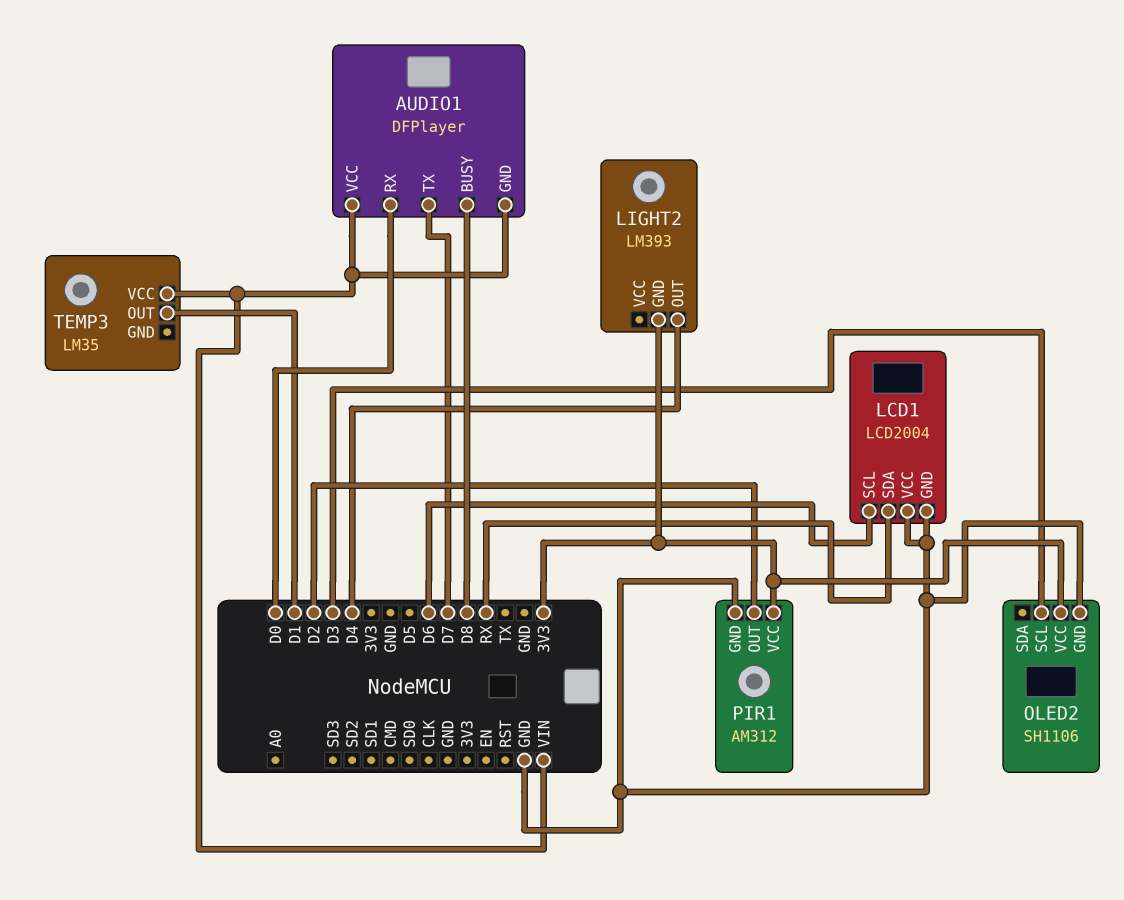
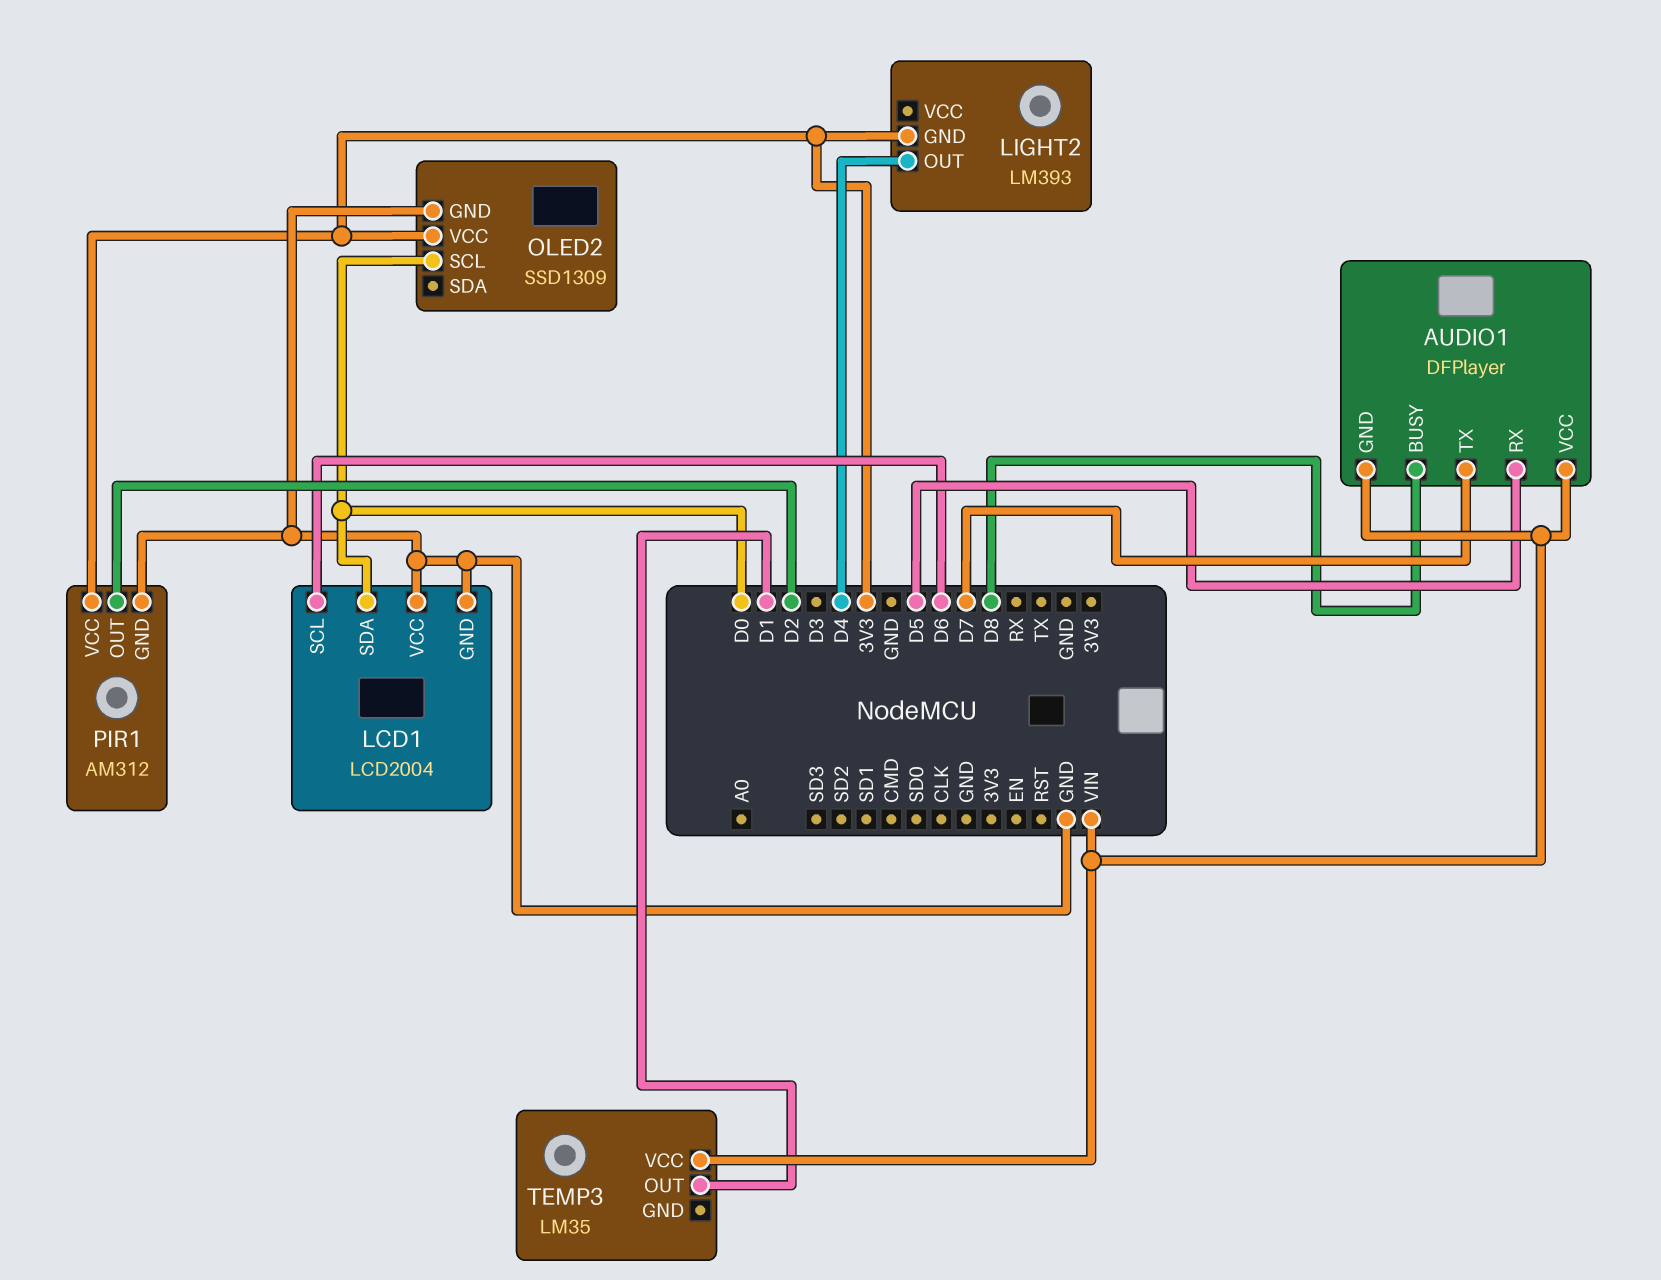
AUDIO1 pin RX: D0 -> D5
LCD1 pin SDA: RX -> D0
OLED2: SH1106 -> SSD1309
OLED2 pin SCL: D3 -> D0

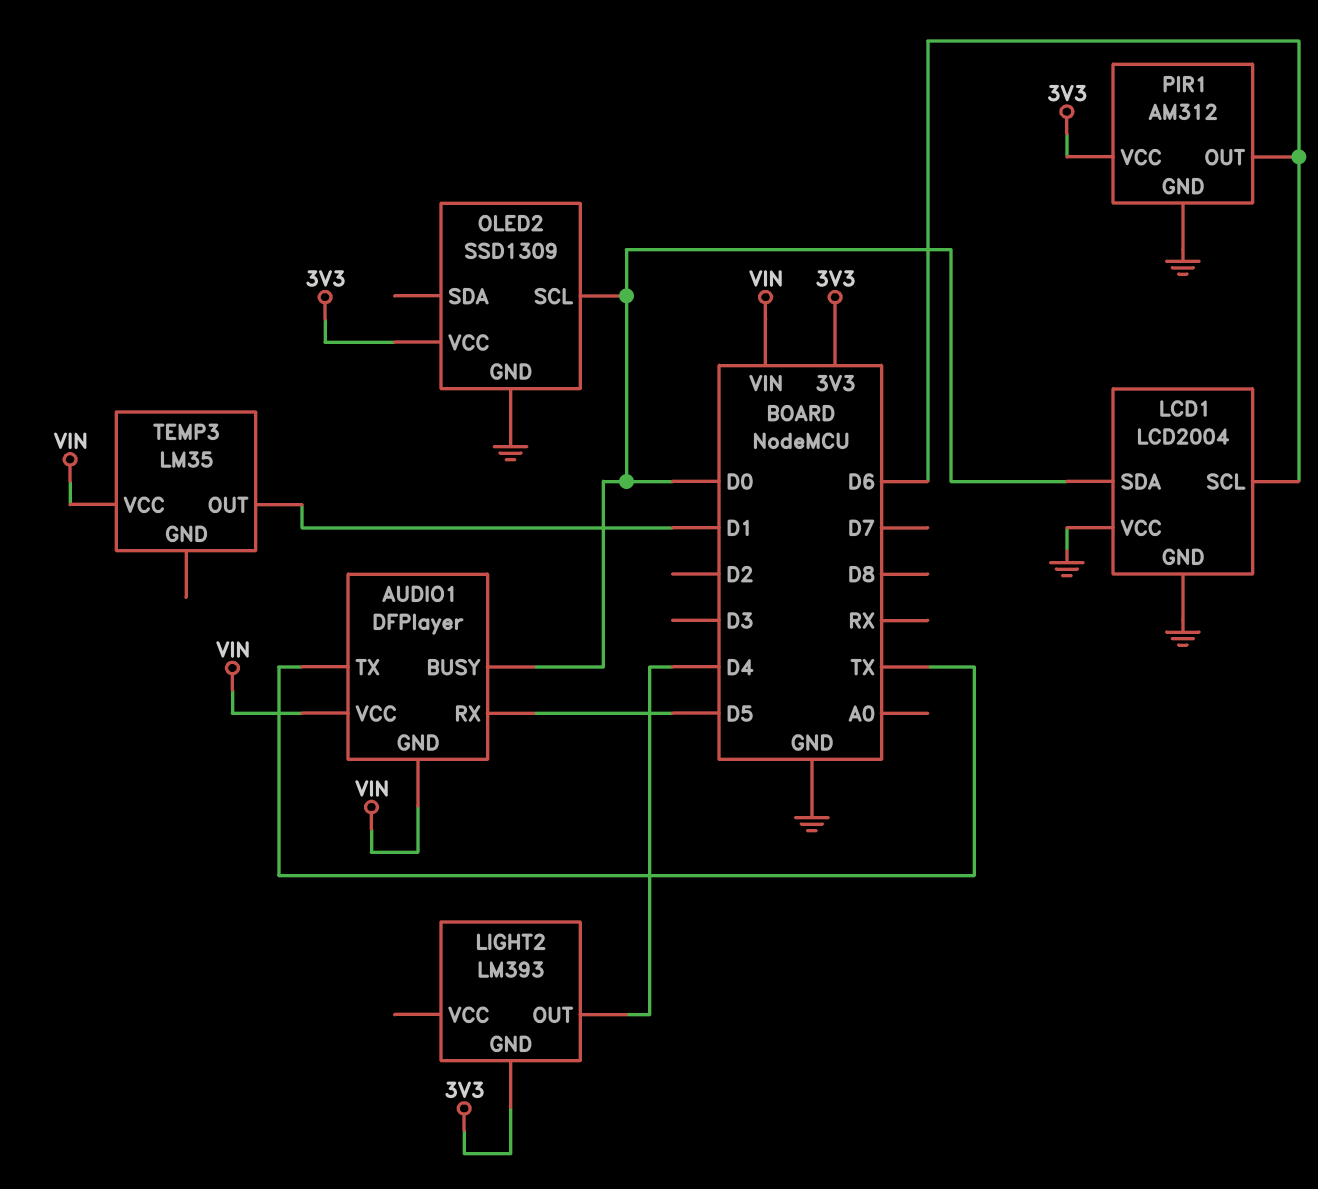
AUDIO1 pin BUSY: D8 -> D0
AUDIO1 pin TX: D7 -> TX
PIR1 pin OUT: D2 -> D6

